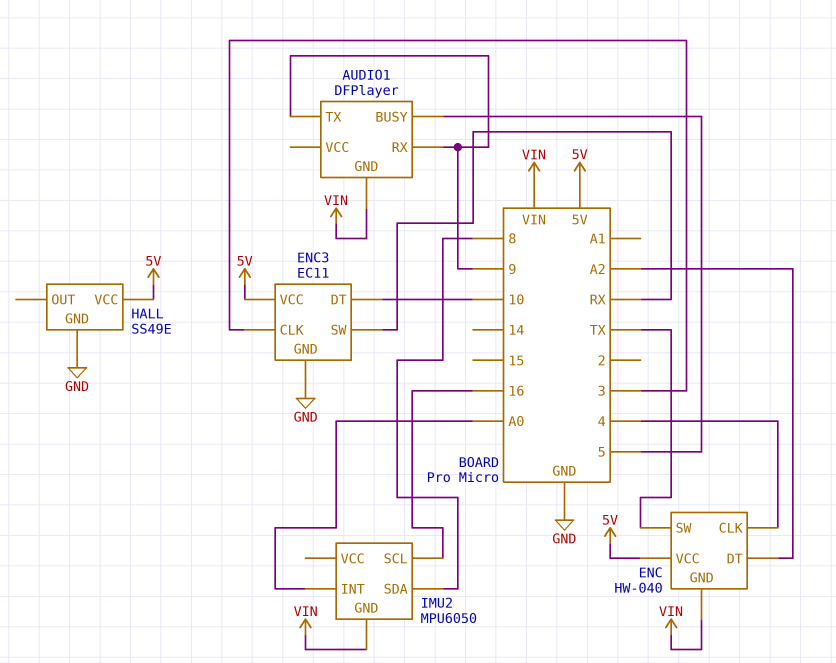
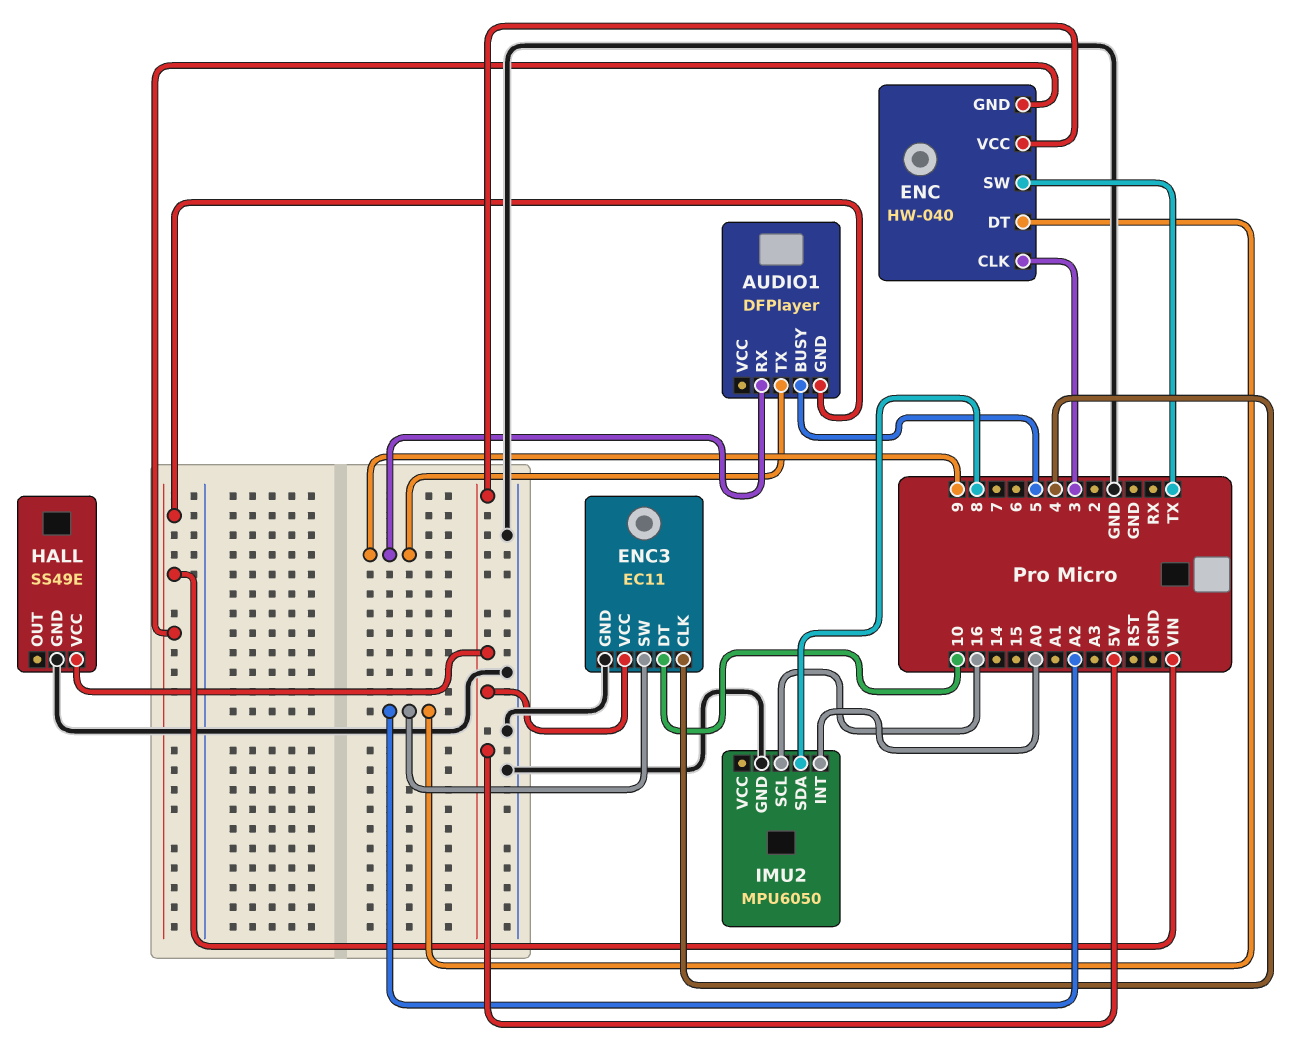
ENC pin CLK: 4 -> 3
ENC3 pin CLK: 3 -> 4
ENC3 pin SW: RX -> A2
IMU2 pin GND: VIN -> GND

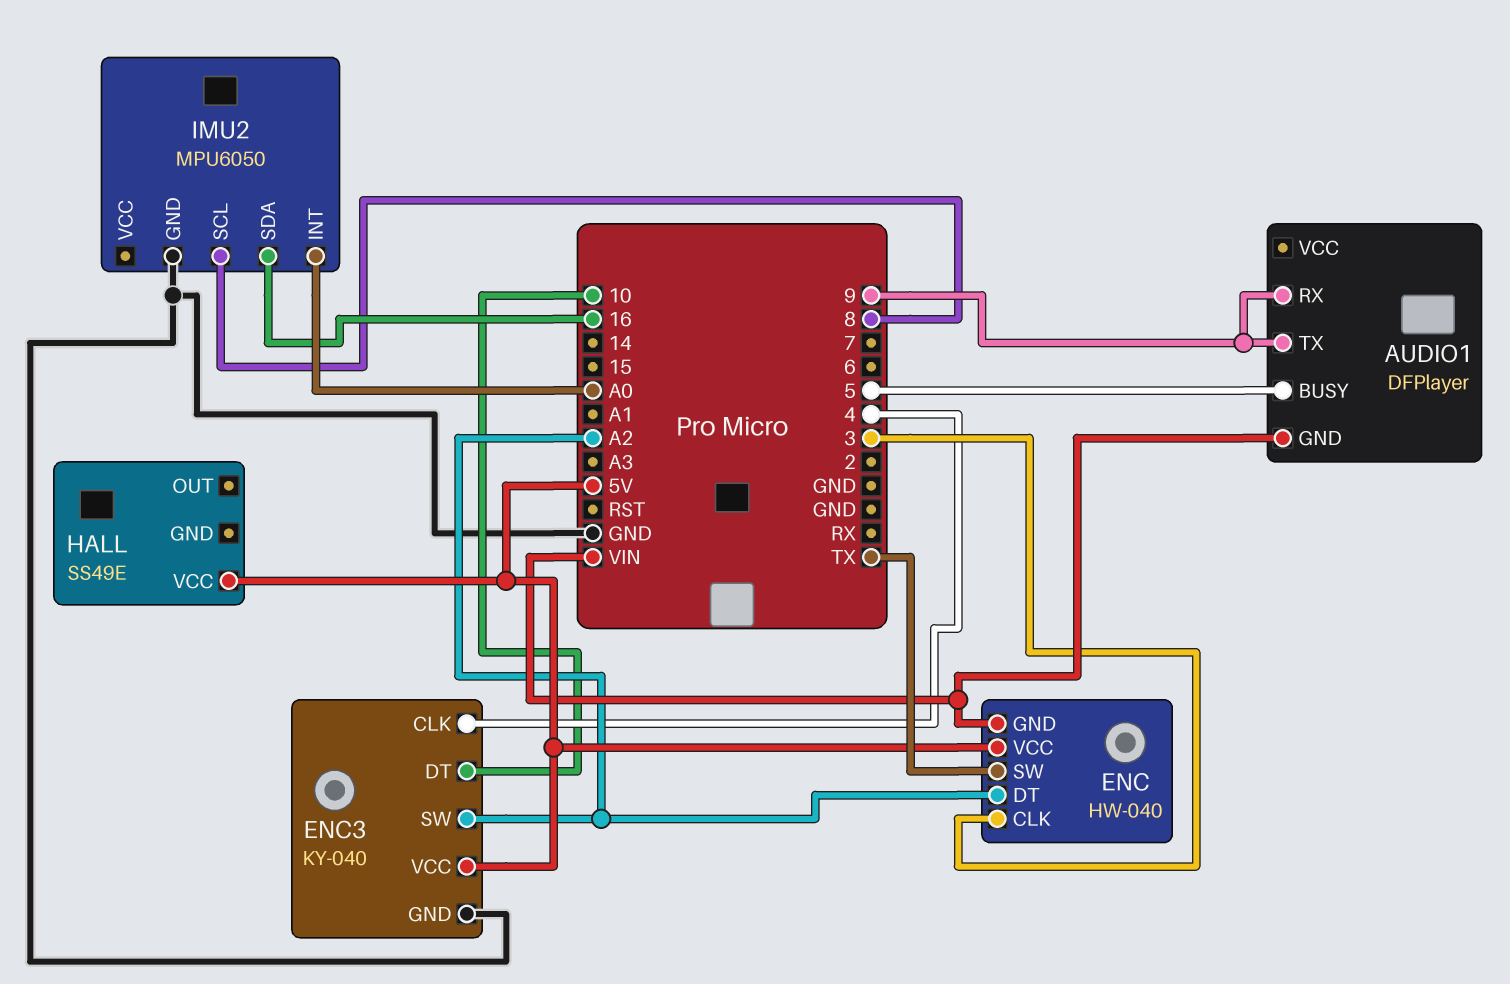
ENC3: EC11 -> KY-040
HALL pin GND: GND -> none
IMU2 pin SCL: 16 -> 8
IMU2 pin SDA: 8 -> 16

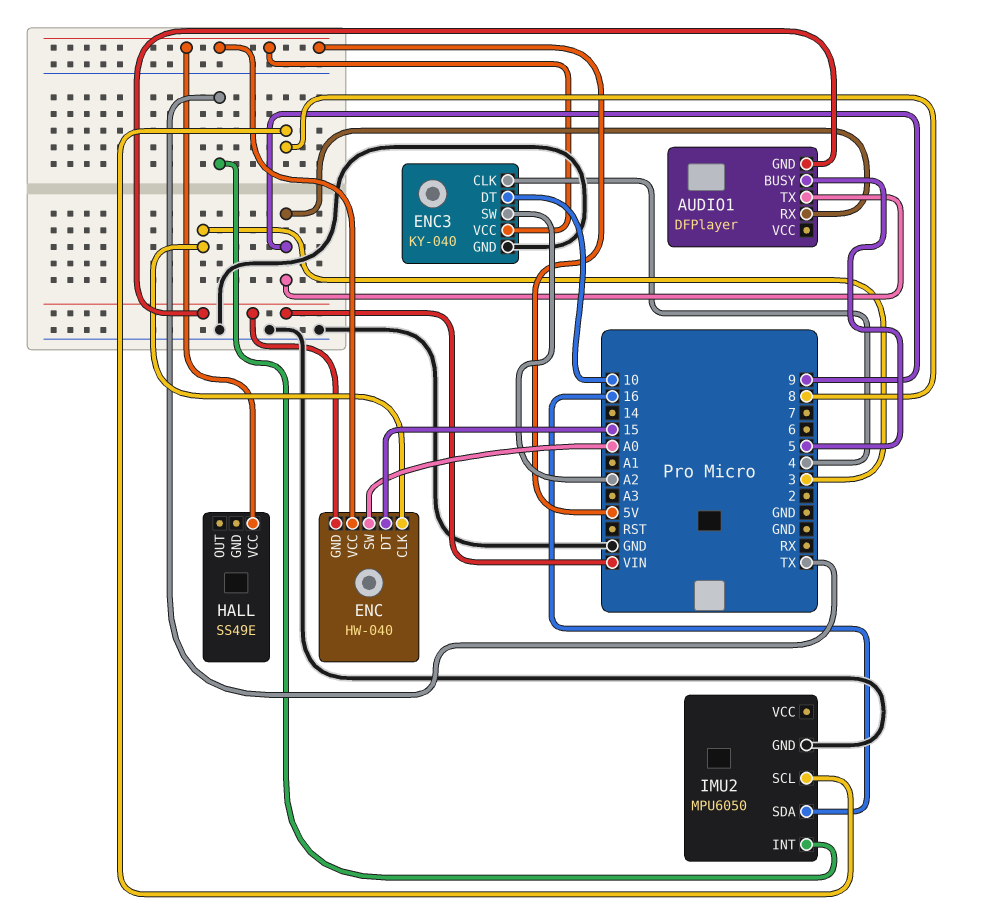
ENC pin DT: A2 -> 15
ENC pin SW: TX -> A0
IMU2 pin INT: A0 -> TX

